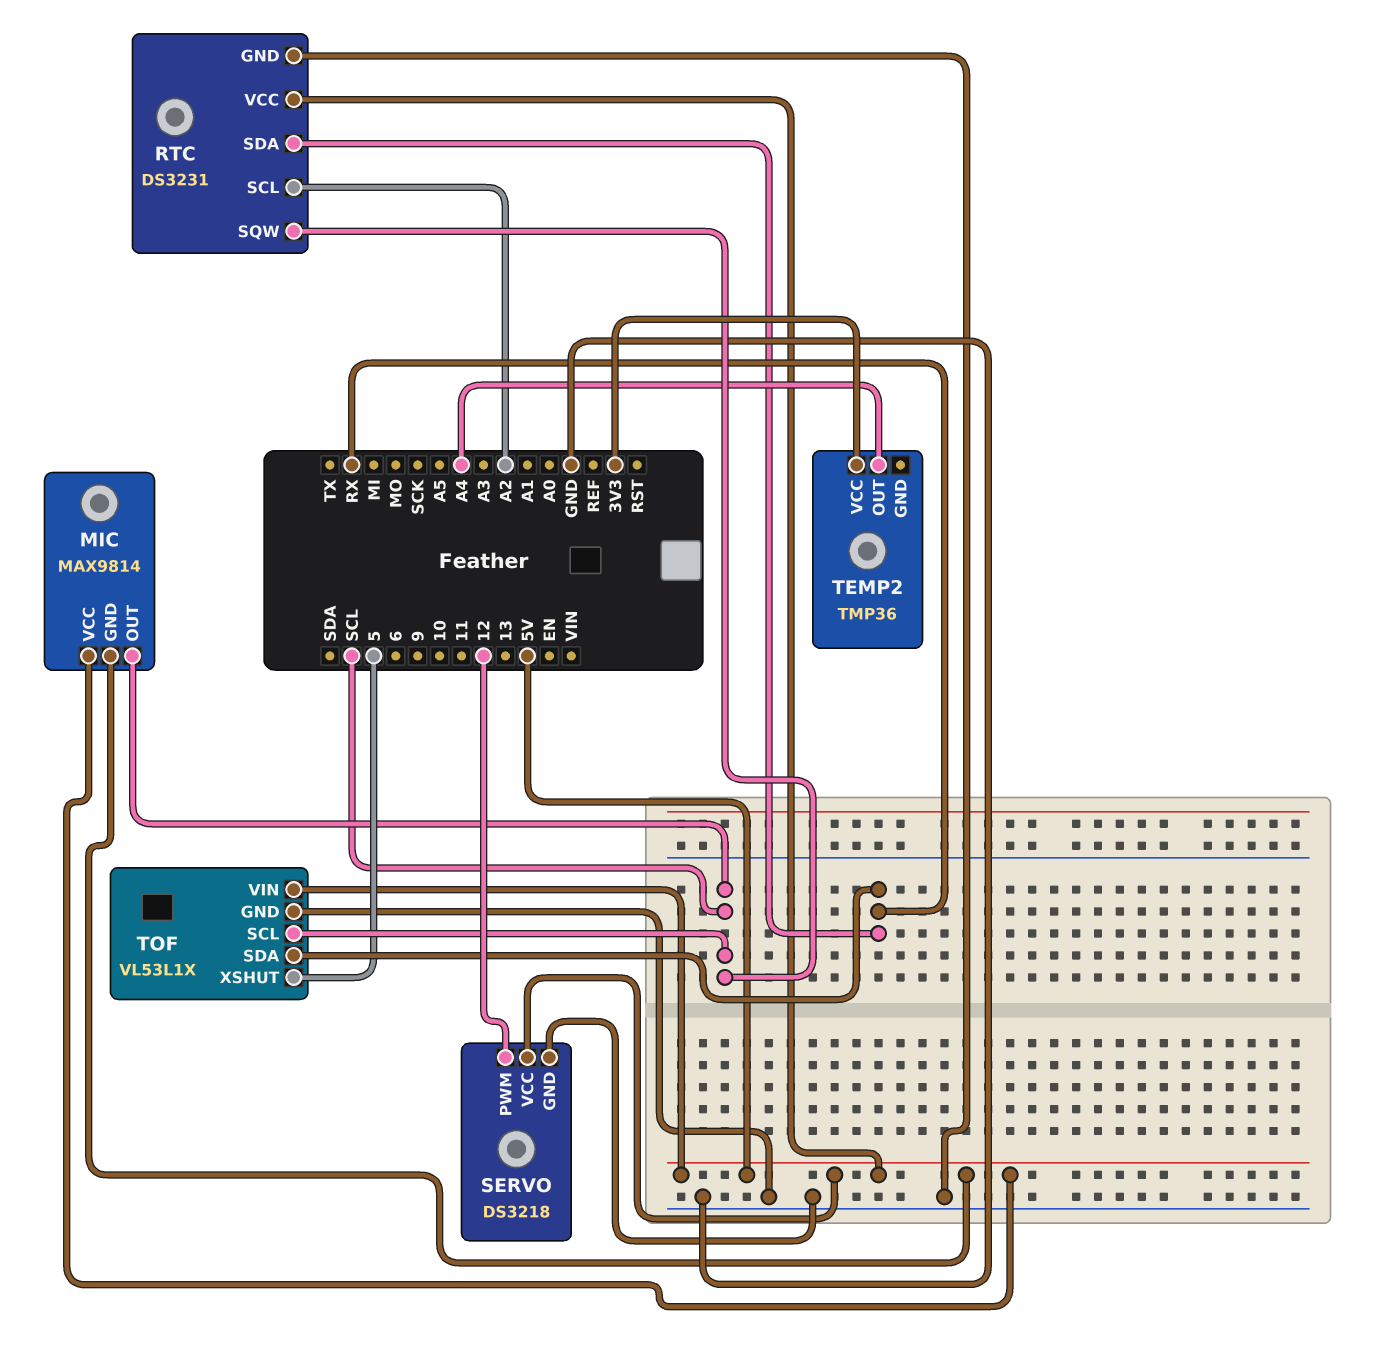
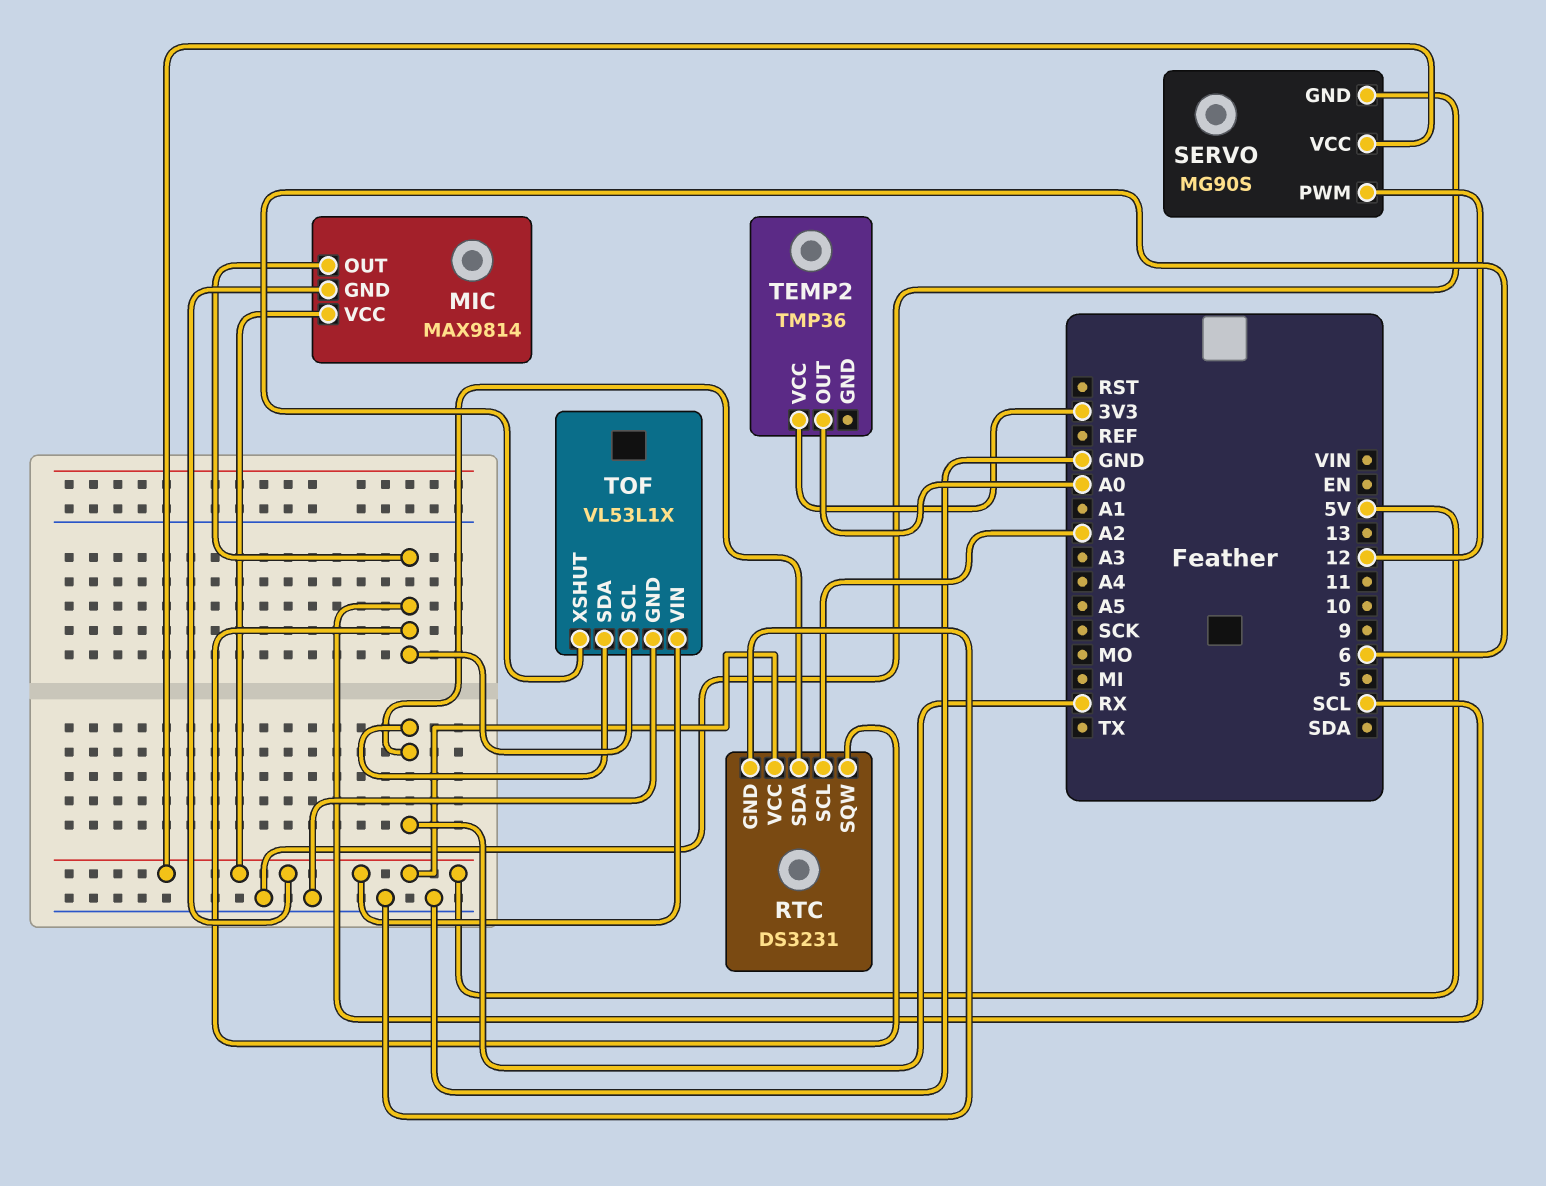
SERVO: DS3218 -> MG90S
TEMP2 pin OUT: A4 -> A0
TOF pin XSHUT: 5 -> 6

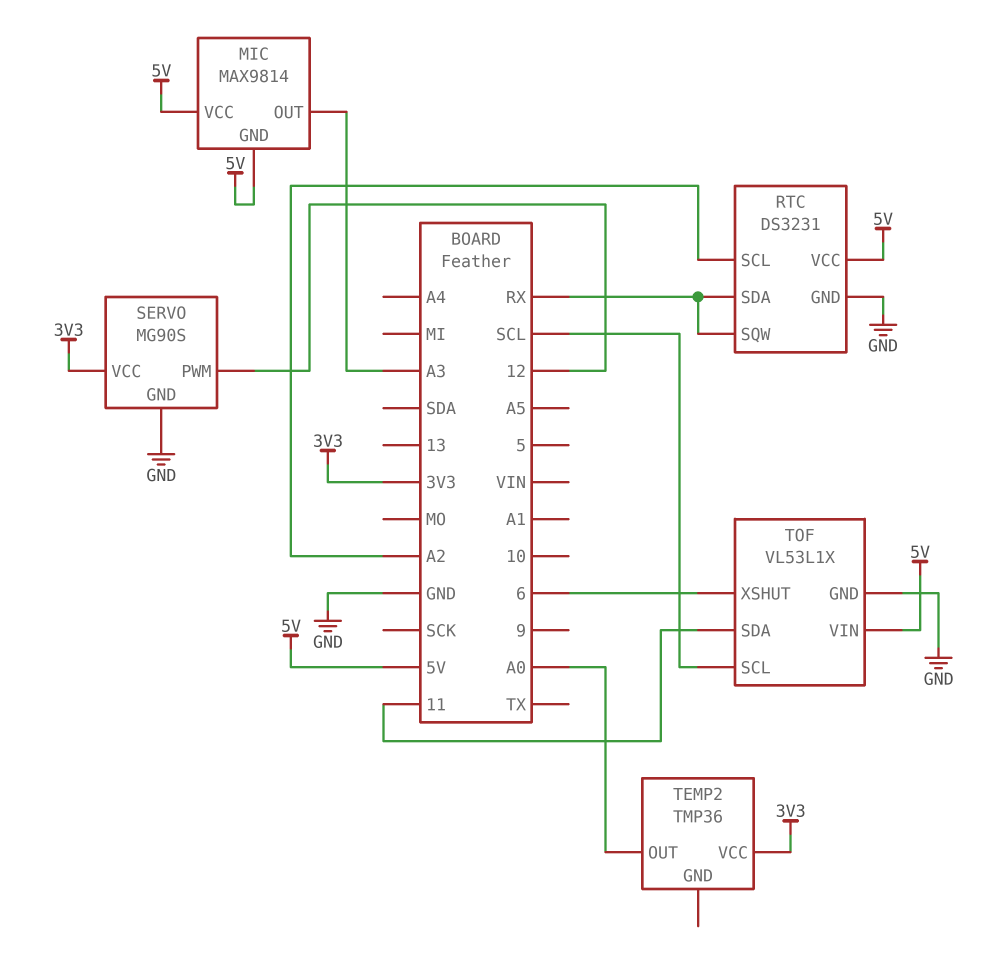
MIC pin OUT: SCL -> A3
RTC pin SQW: SCL -> RX
SERVO pin VCC: 5V -> 3V3
TOF pin SDA: RX -> 11

